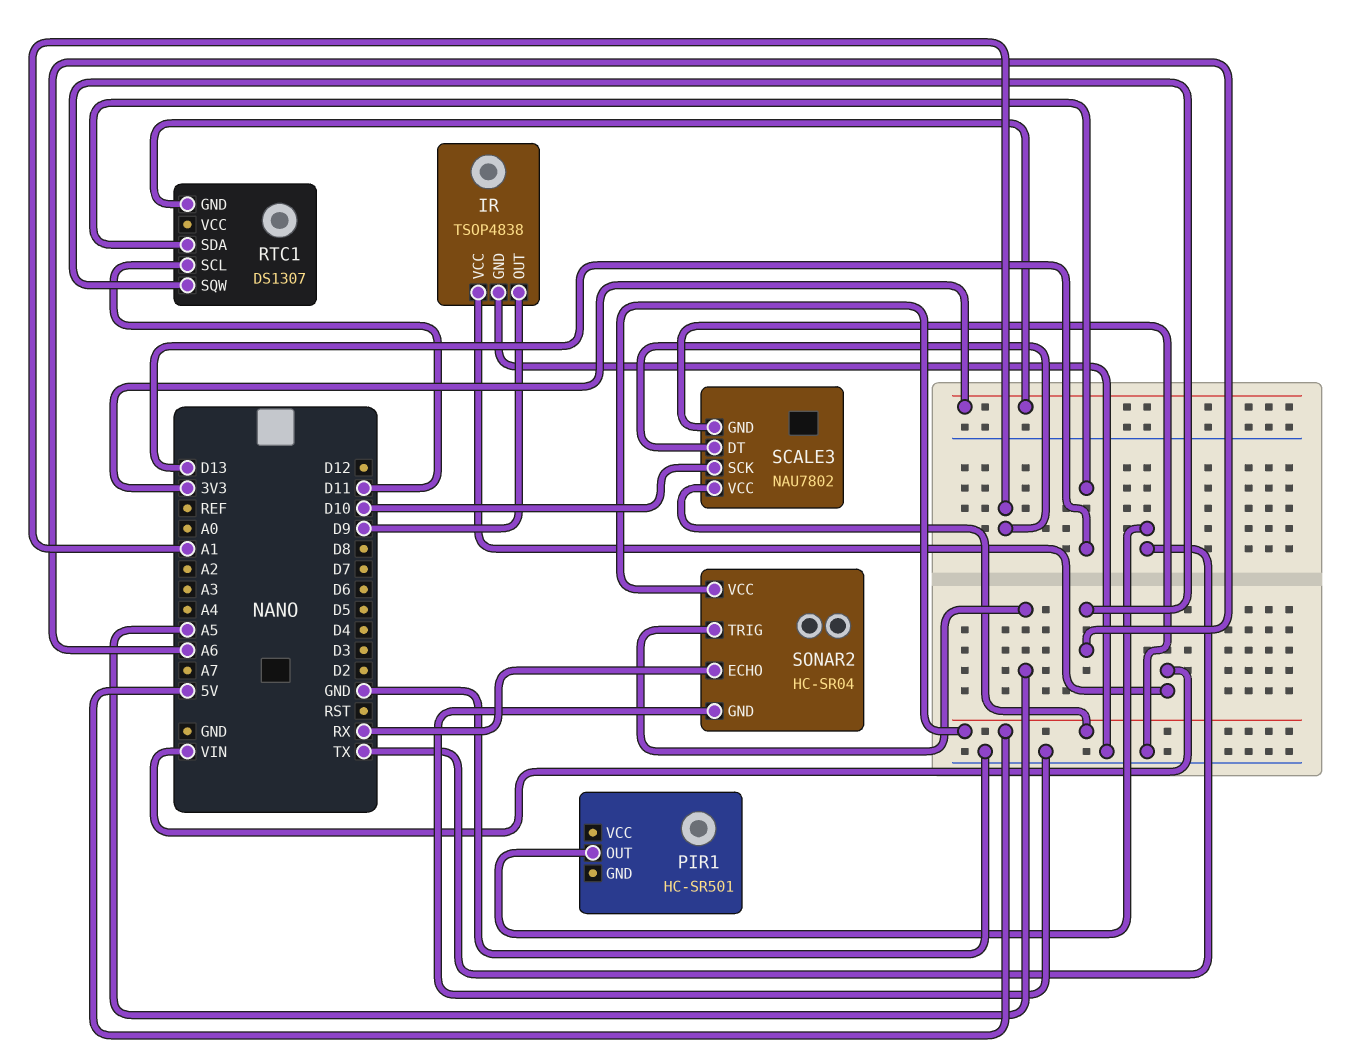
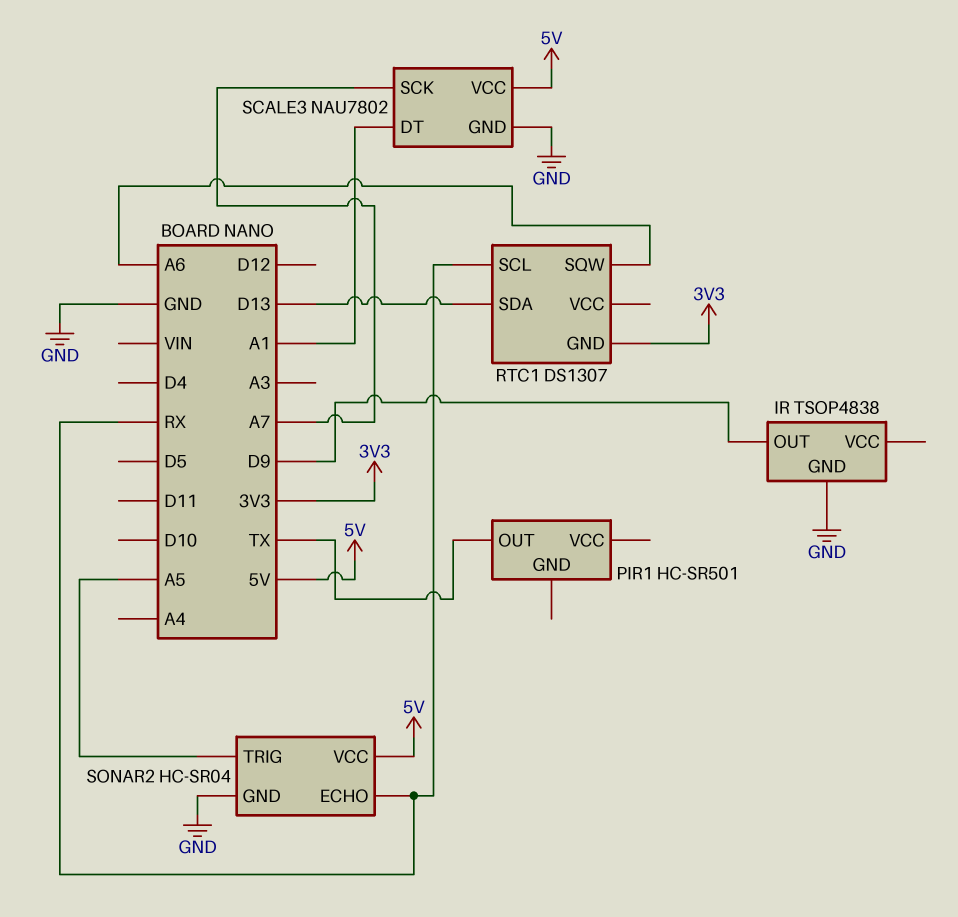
IR pin VCC: VIN -> none
RTC1 pin SCL: D11 -> RX
SCALE3 pin SCK: D10 -> A7

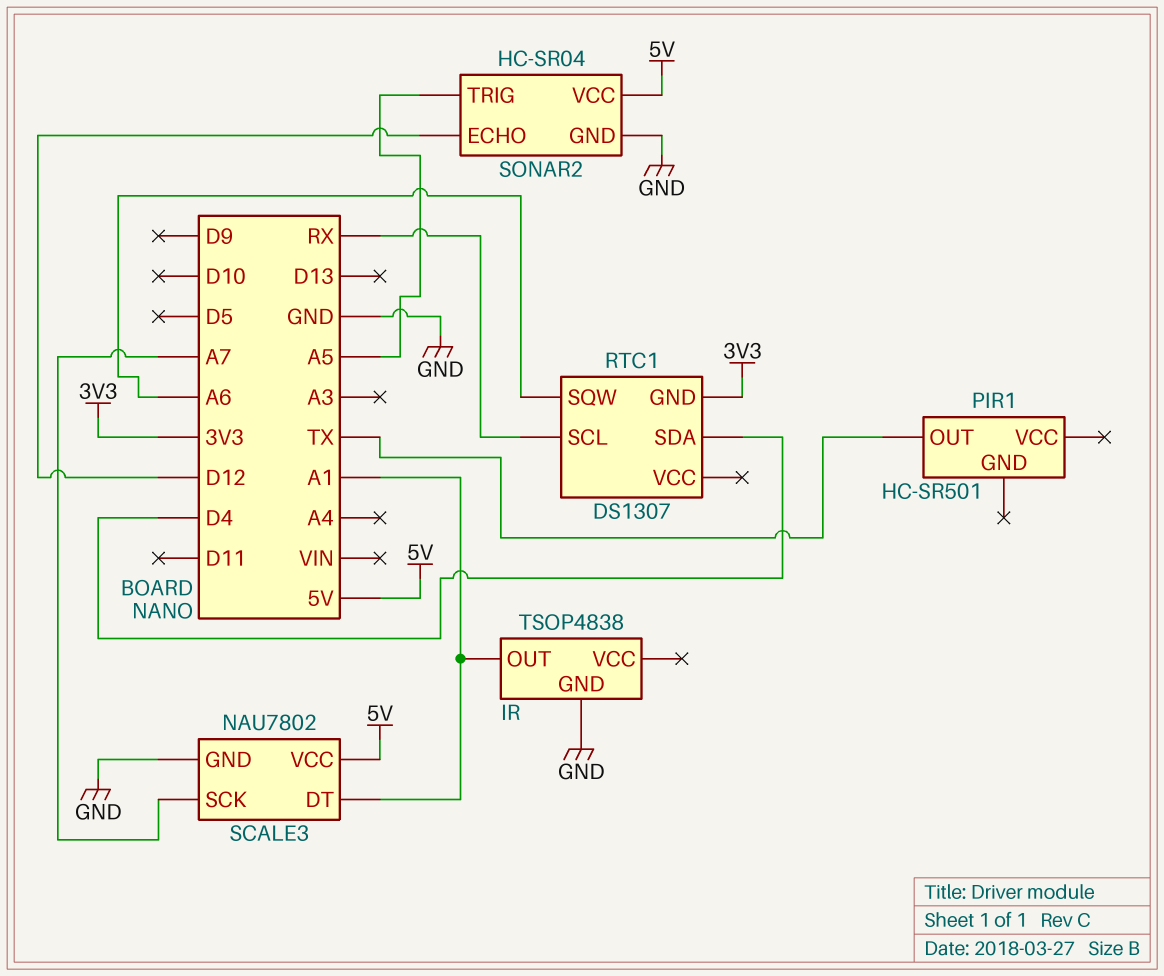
IR pin OUT: D9 -> A1
RTC1 pin SDA: D13 -> D4
SONAR2 pin ECHO: RX -> D12

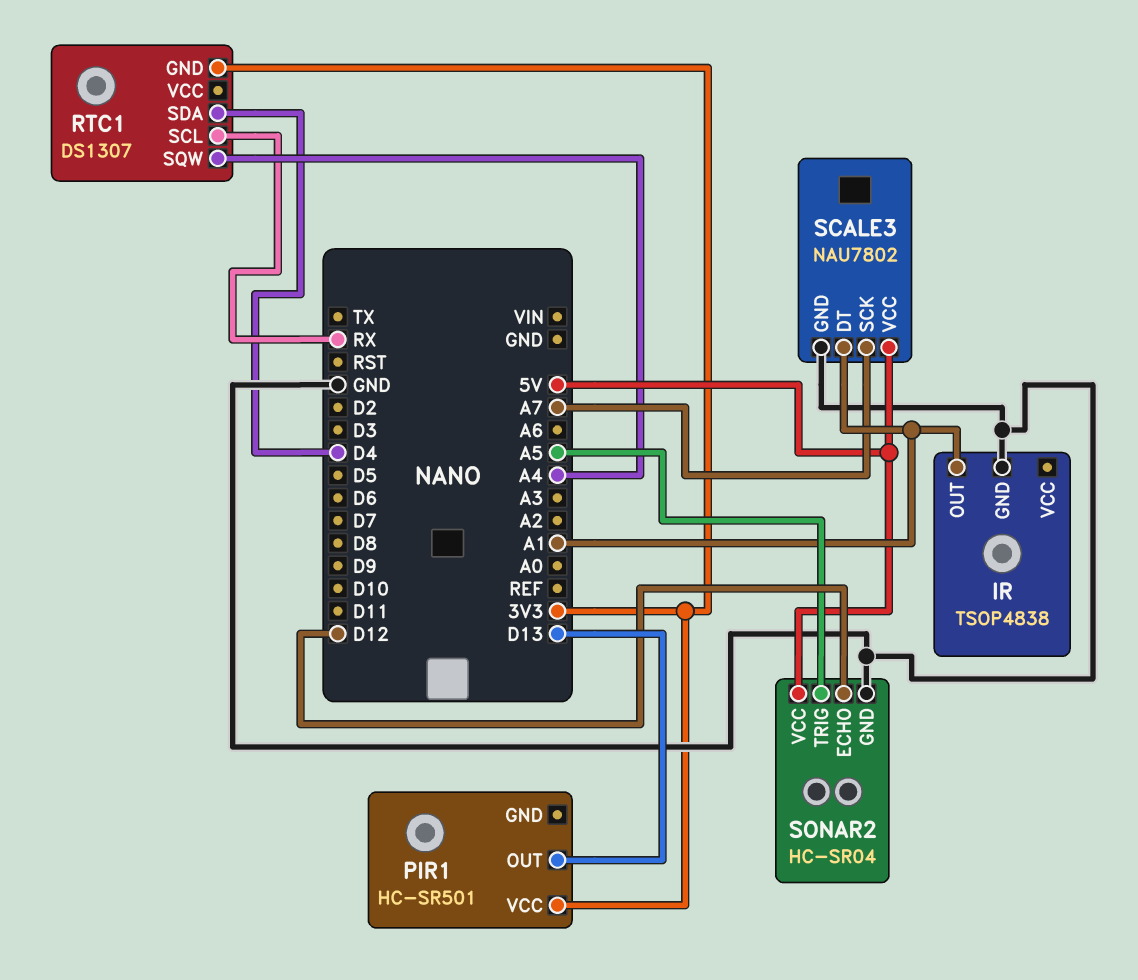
PIR1 pin OUT: TX -> D13
PIR1 pin VCC: none -> 3V3
RTC1 pin SQW: A6 -> A4

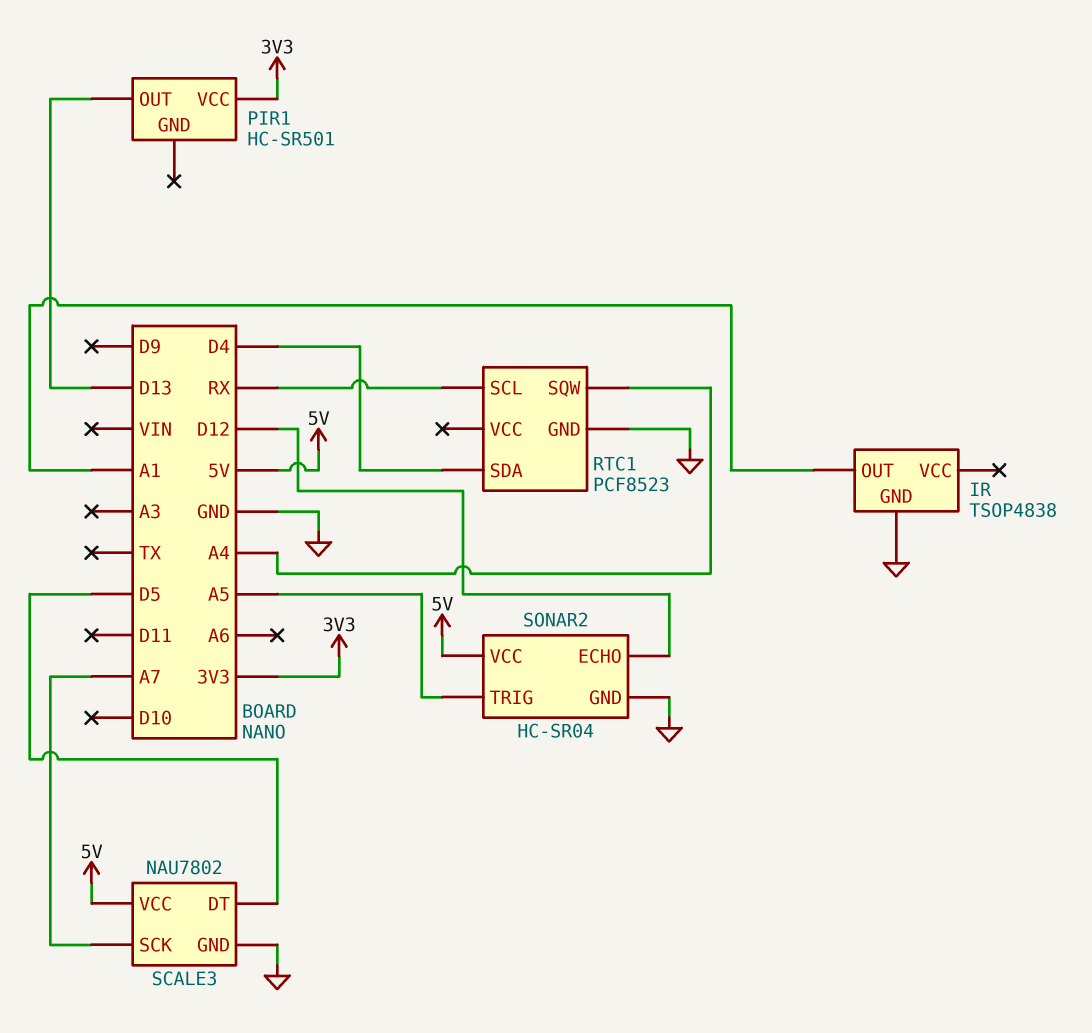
RTC1: DS1307 -> PCF8523
RTC1 pin GND: 3V3 -> GND
SCALE3 pin DT: A1 -> D5

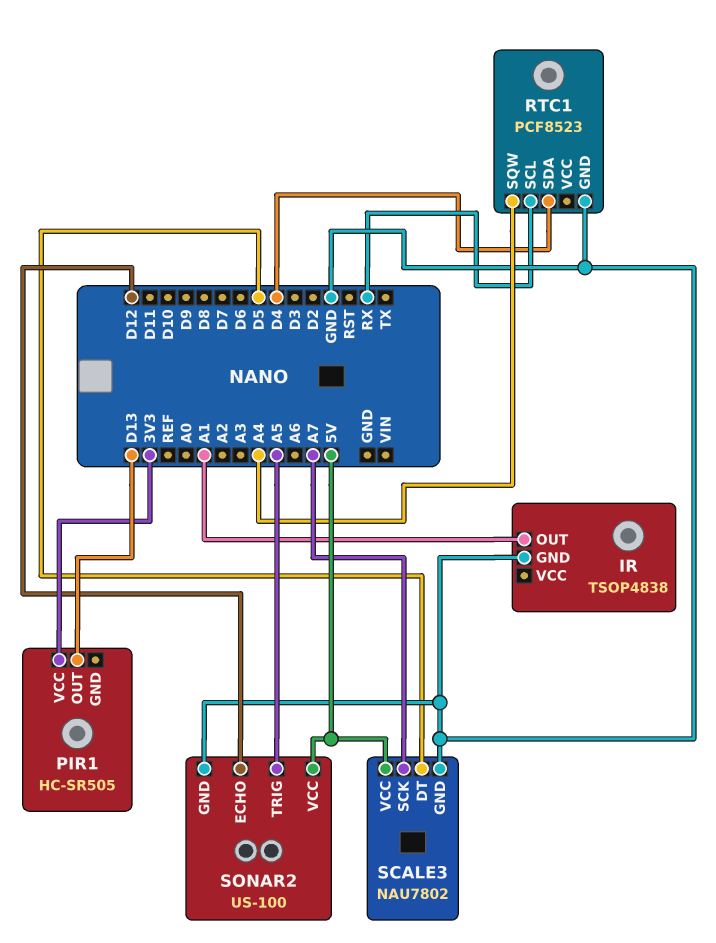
PIR1: HC-SR501 -> HC-SR505
SONAR2: HC-SR04 -> US-100

